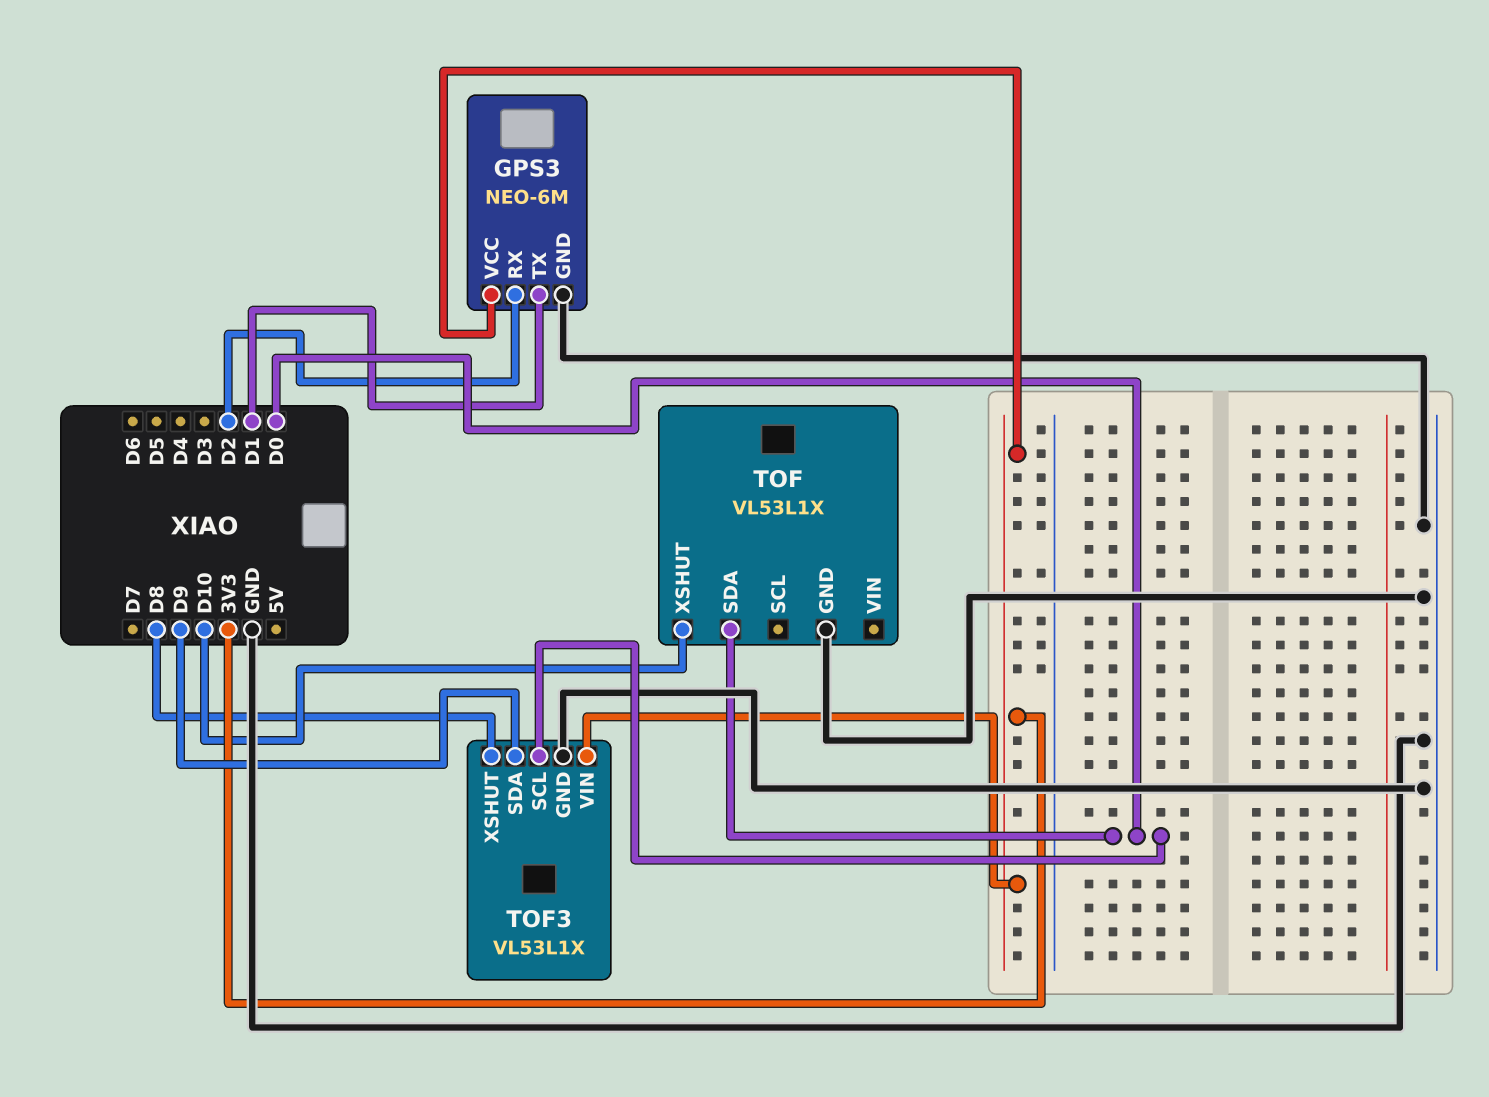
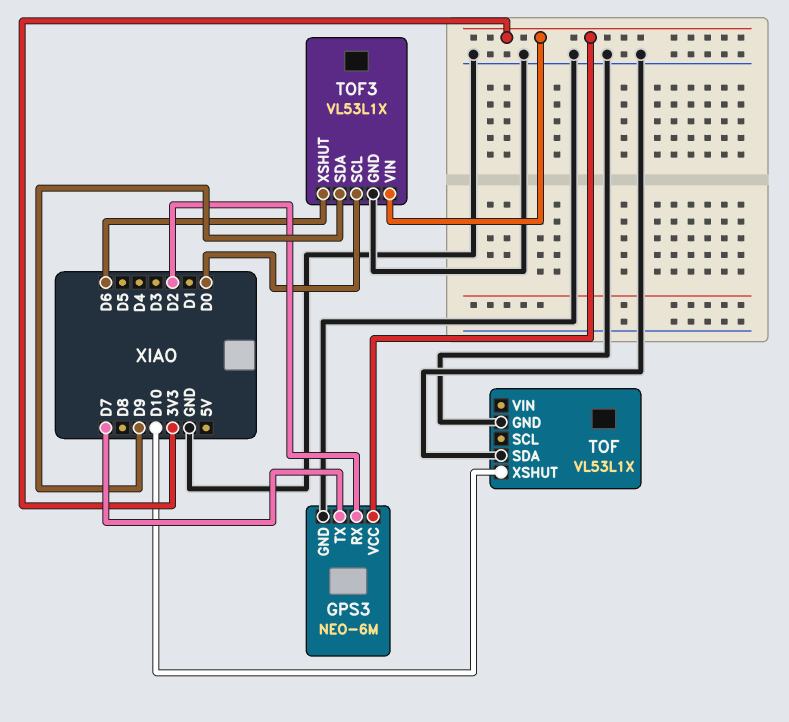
GPS3 pin TX: D1 -> D7
TOF pin SDA: D0 -> GND
TOF3 pin XSHUT: D8 -> D6

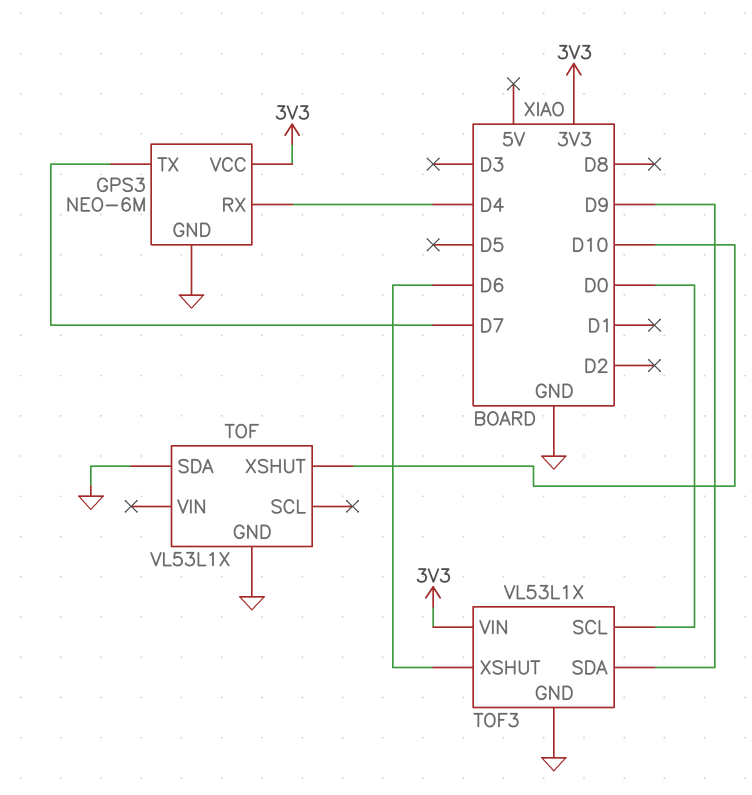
GPS3 pin RX: D2 -> D4

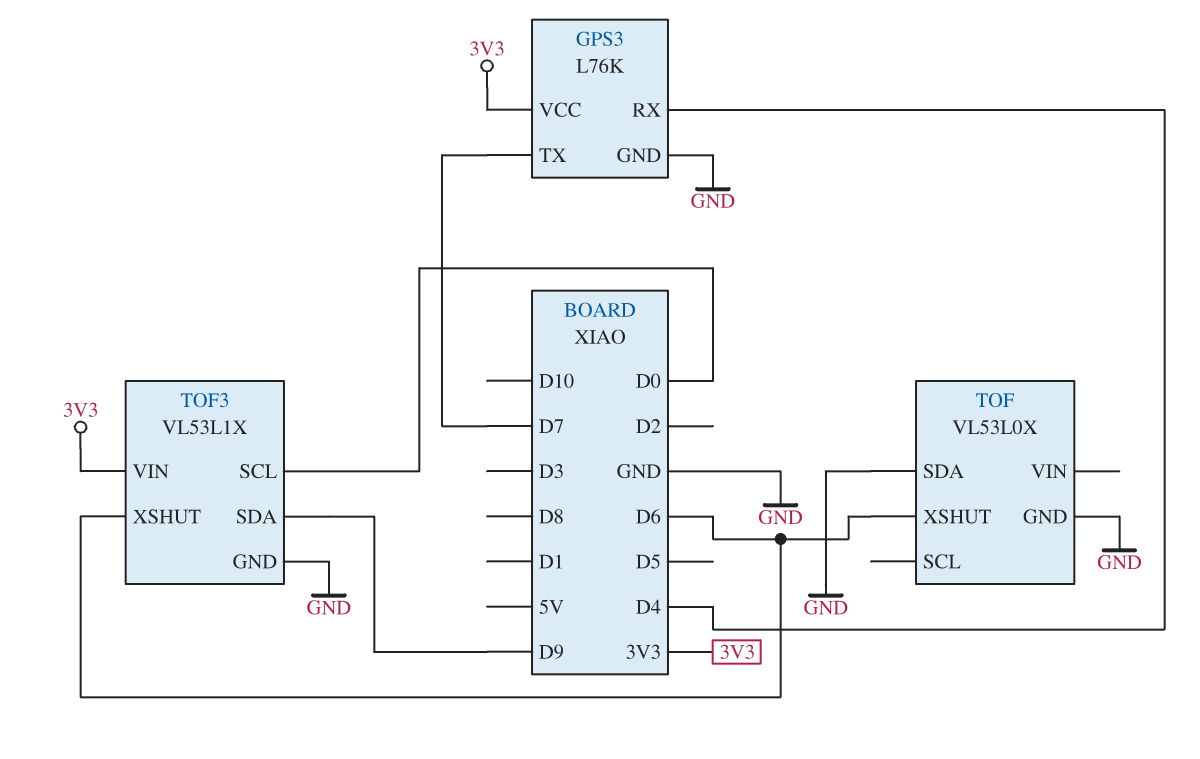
GPS3: NEO-6M -> L76K
TOF: VL53L1X -> VL53L0X
TOF pin XSHUT: D10 -> D6

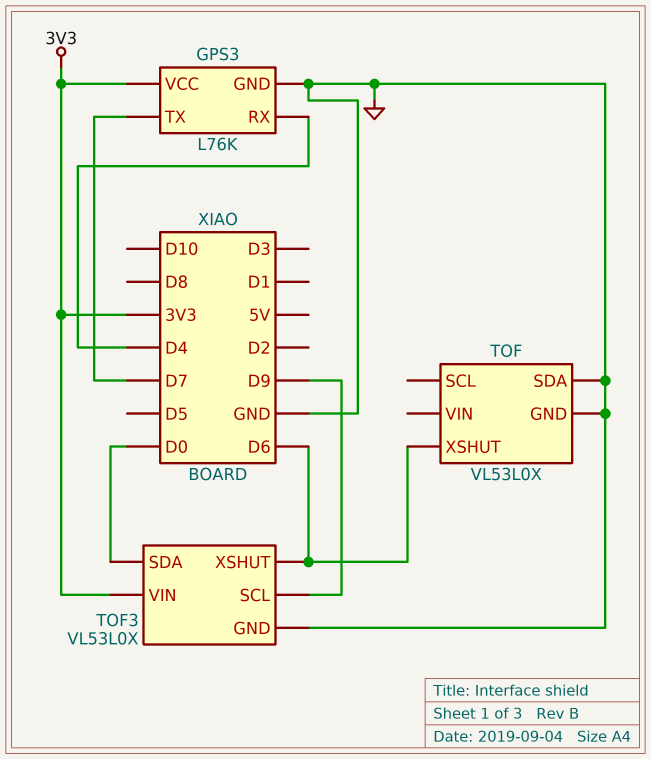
TOF3: VL53L1X -> VL53L0X
TOF3 pin SCL: D0 -> D9
TOF3 pin SDA: D9 -> D0

